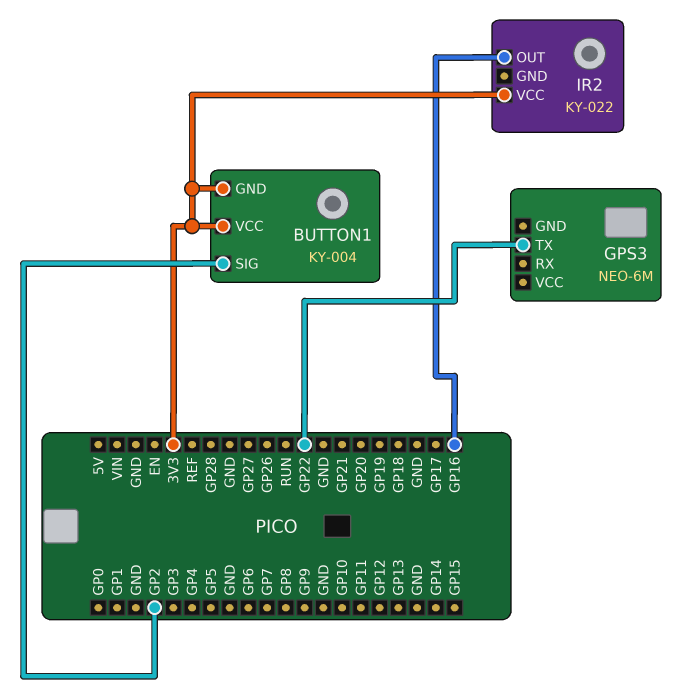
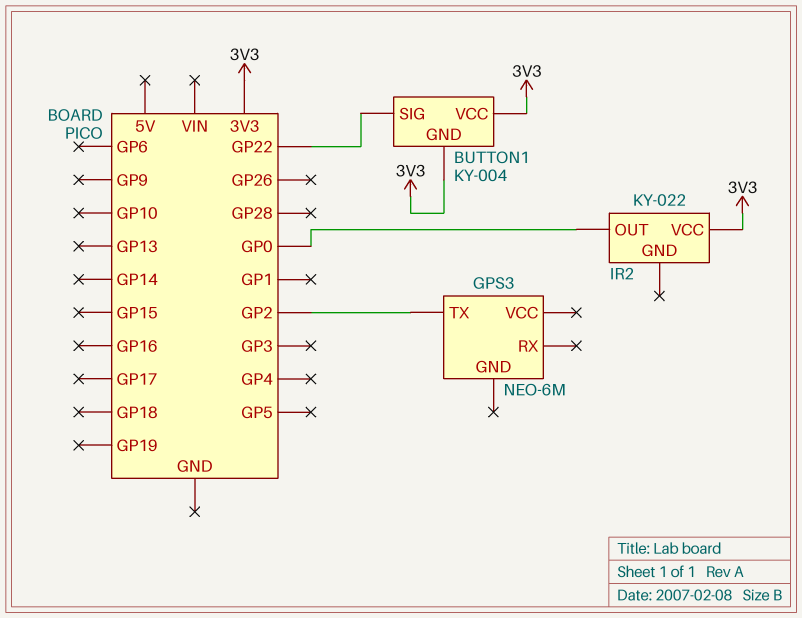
BUTTON1 pin SIG: GP2 -> GP22
GPS3 pin TX: GP22 -> GP2
IR2 pin OUT: GP16 -> GP0

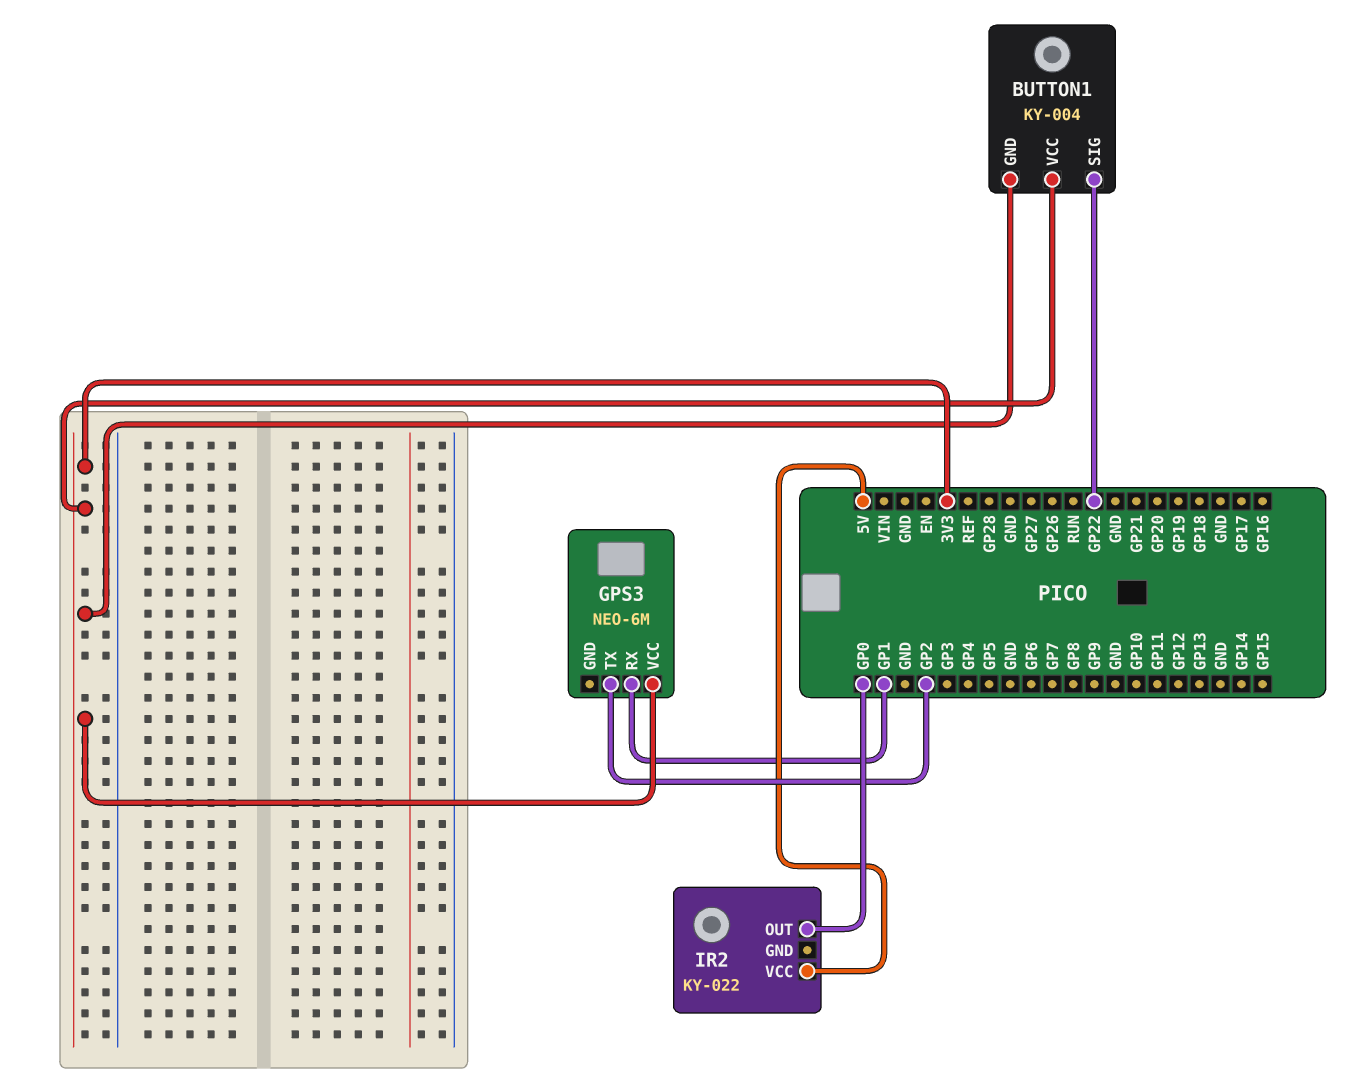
GPS3 pin RX: none -> GP1
GPS3 pin VCC: none -> 3V3
IR2 pin VCC: 3V3 -> 5V

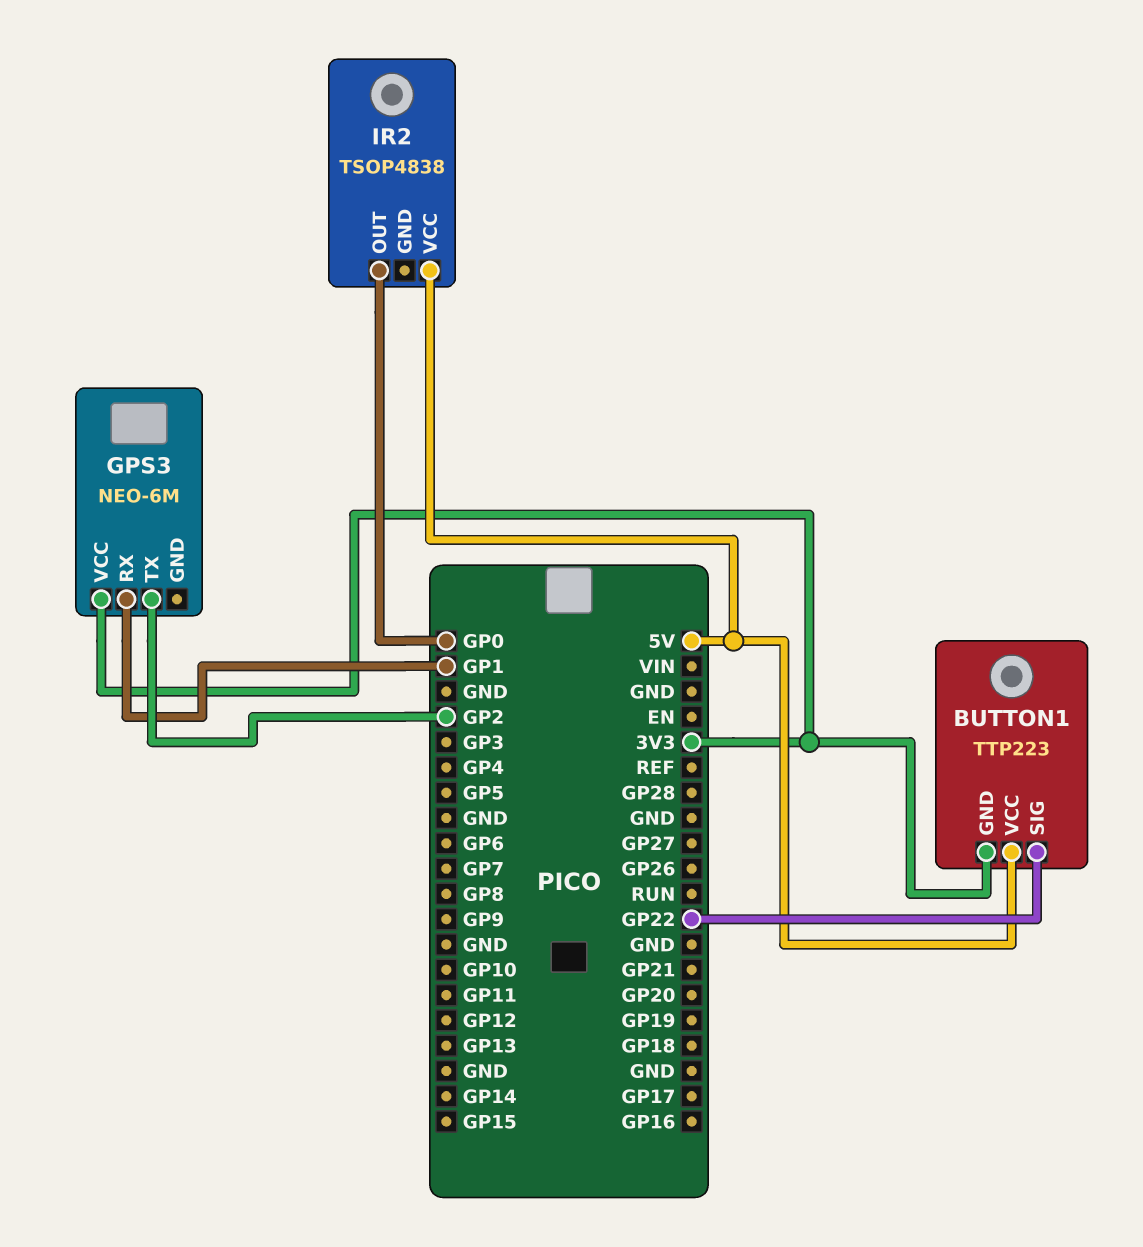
BUTTON1: KY-004 -> TTP223
BUTTON1 pin VCC: 3V3 -> 5V
IR2: KY-022 -> TSOP4838

